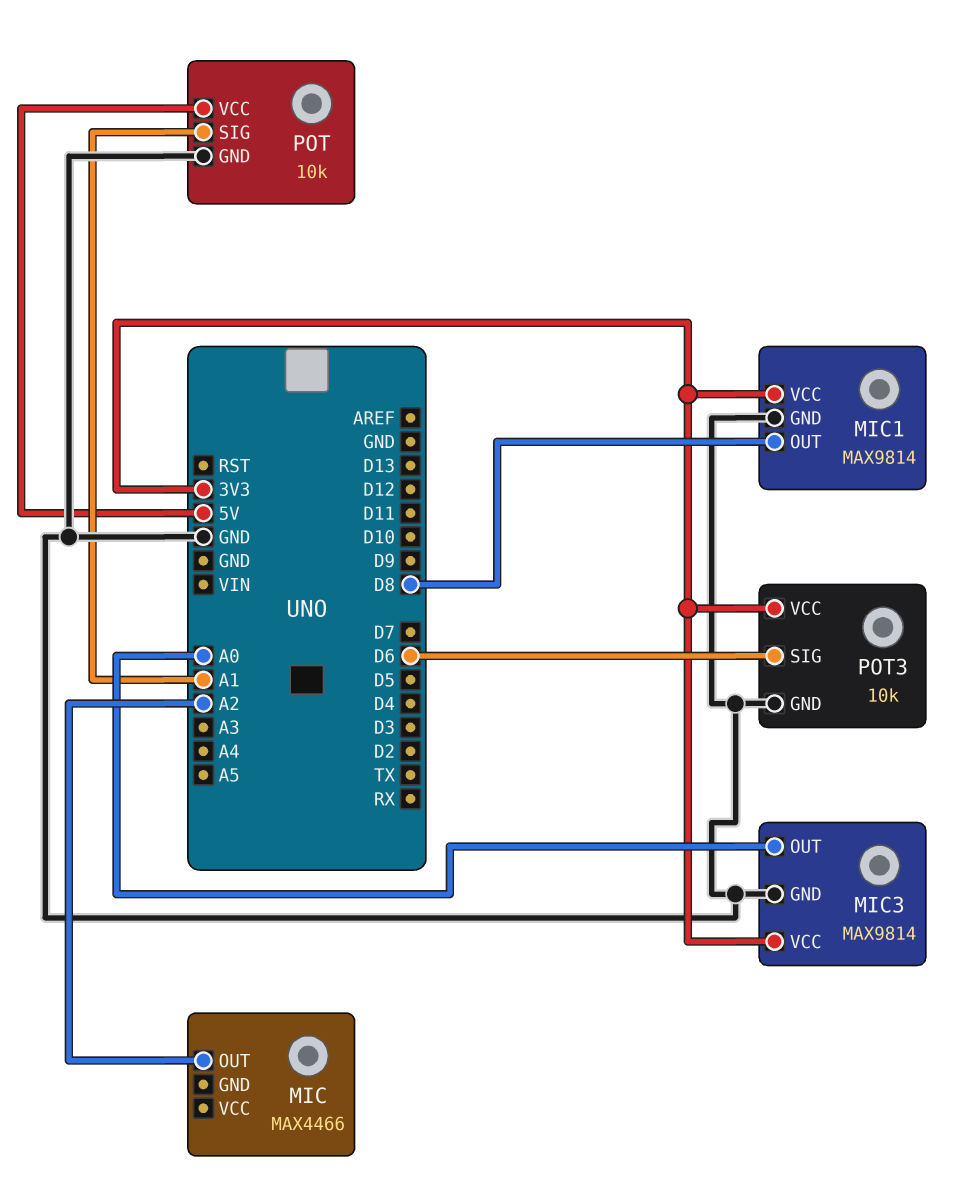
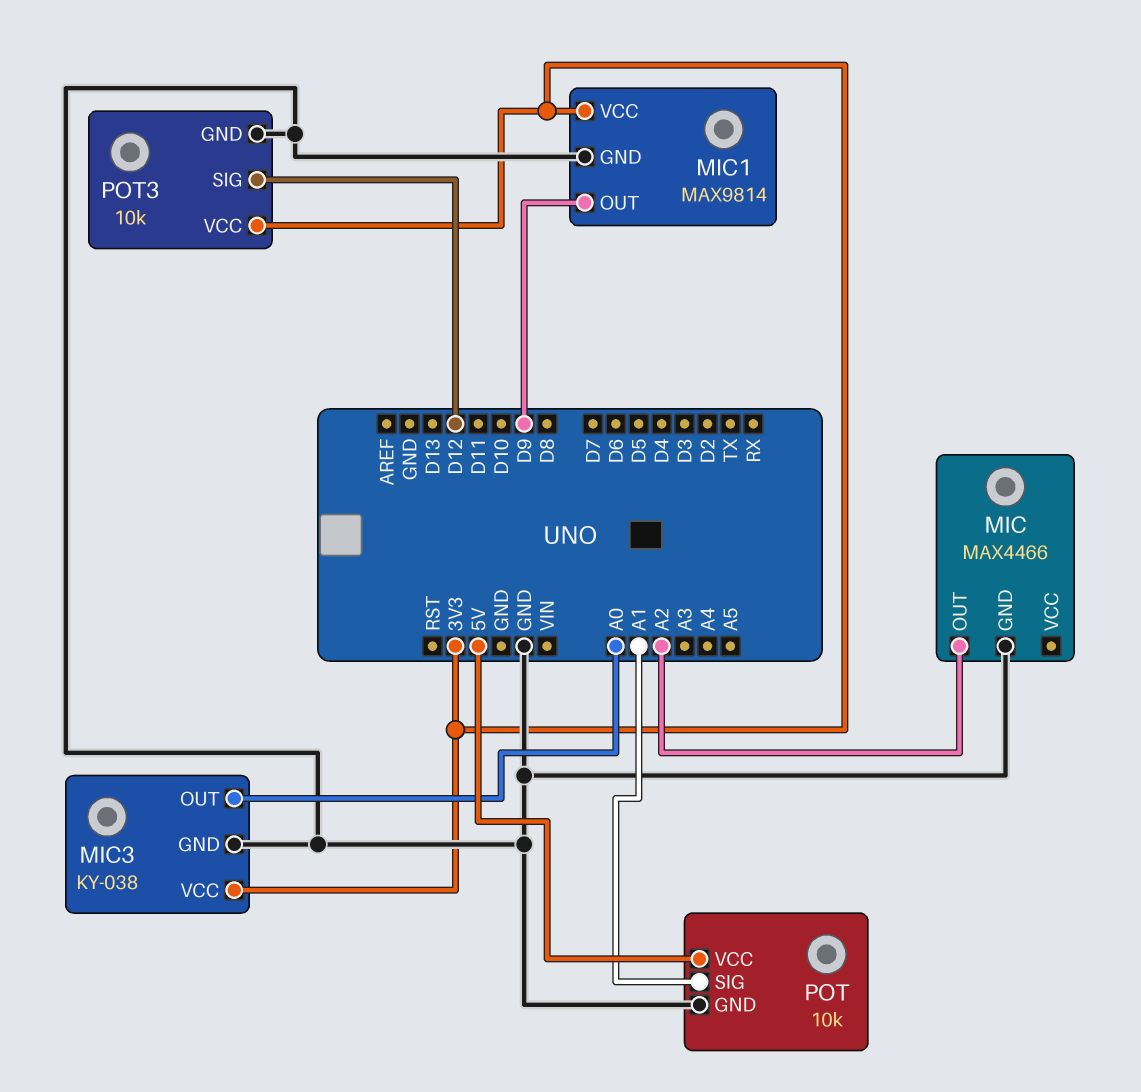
MIC pin GND: none -> GND
MIC1 pin OUT: D8 -> D9
MIC3: MAX9814 -> KY-038
POT3 pin SIG: D6 -> D12

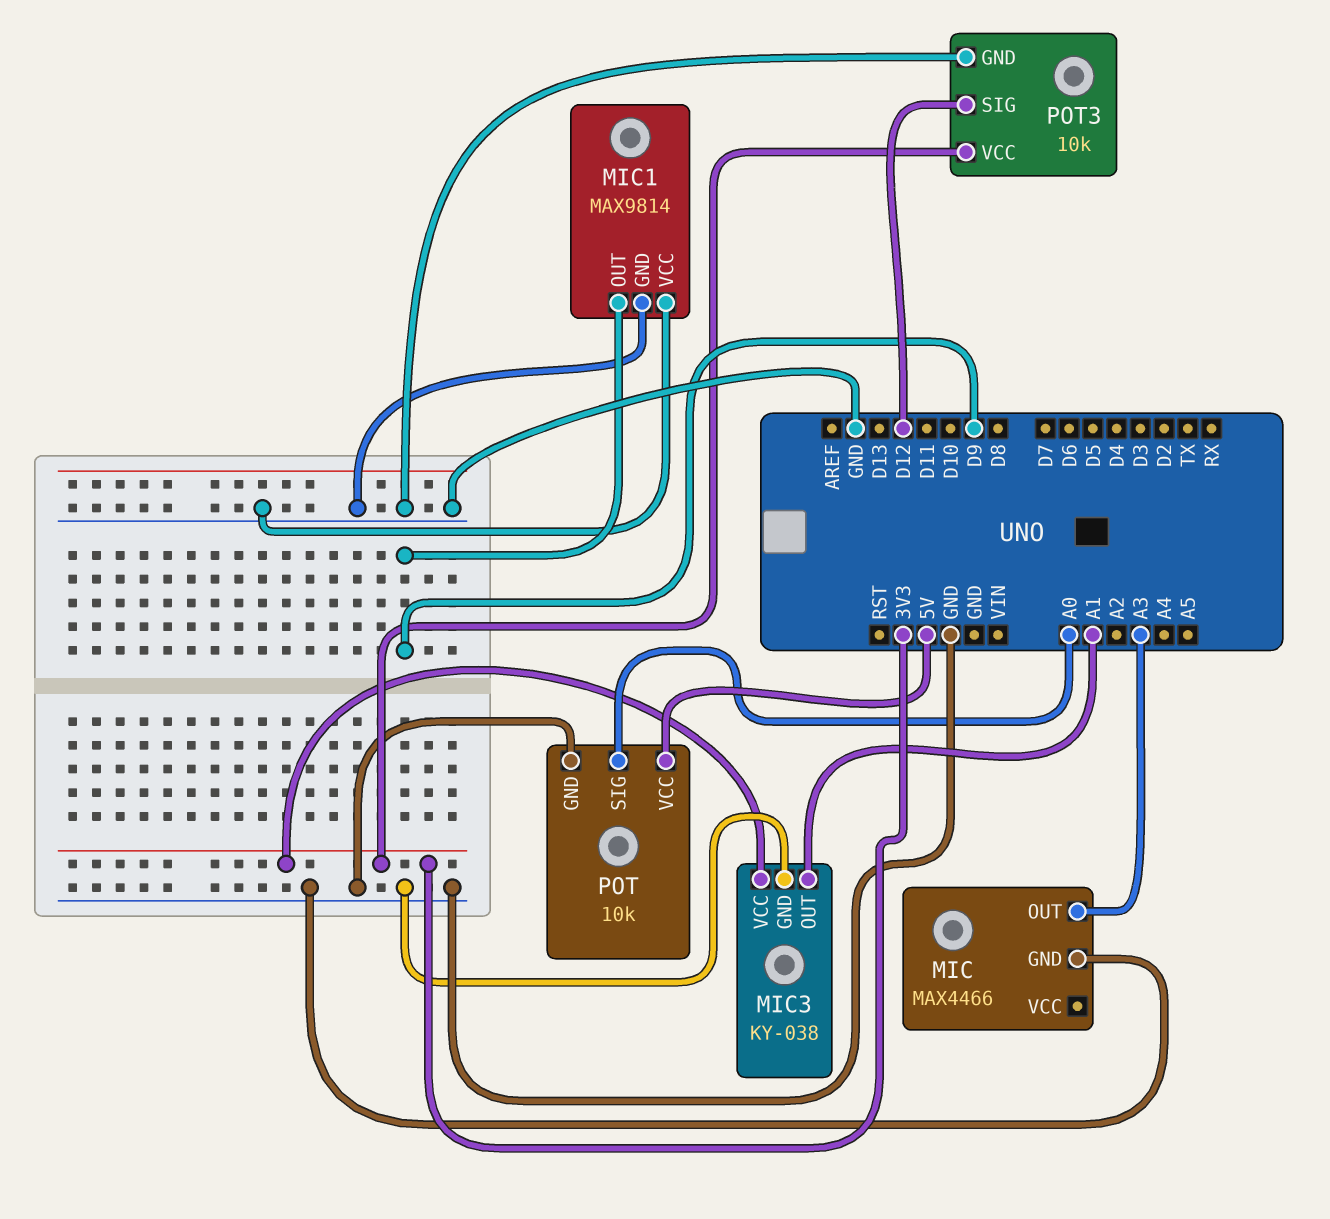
MIC pin OUT: A2 -> A3
MIC1 pin VCC: 3V3 -> GND
MIC3 pin OUT: A0 -> A1
POT pin SIG: A1 -> A0

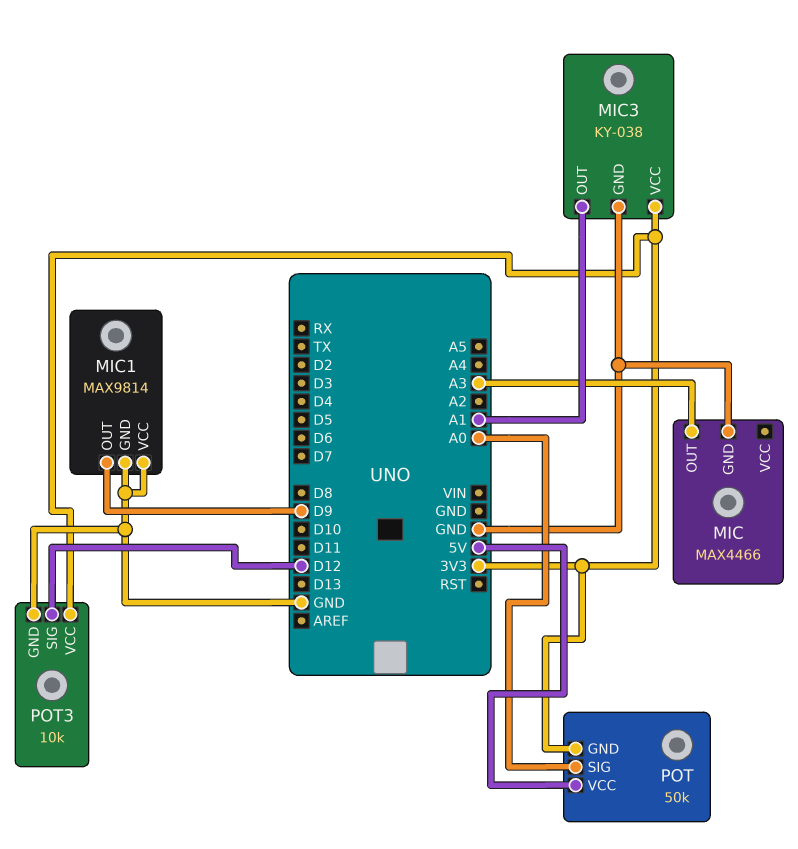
POT: 10k -> 50k
POT pin GND: GND -> 3V3

